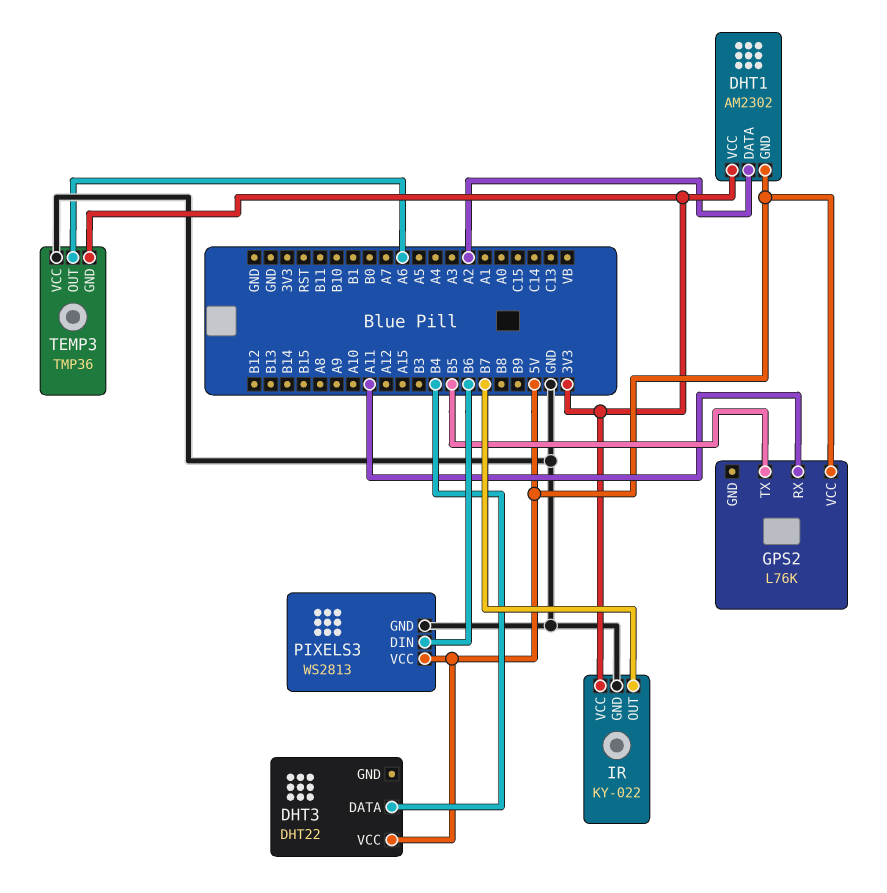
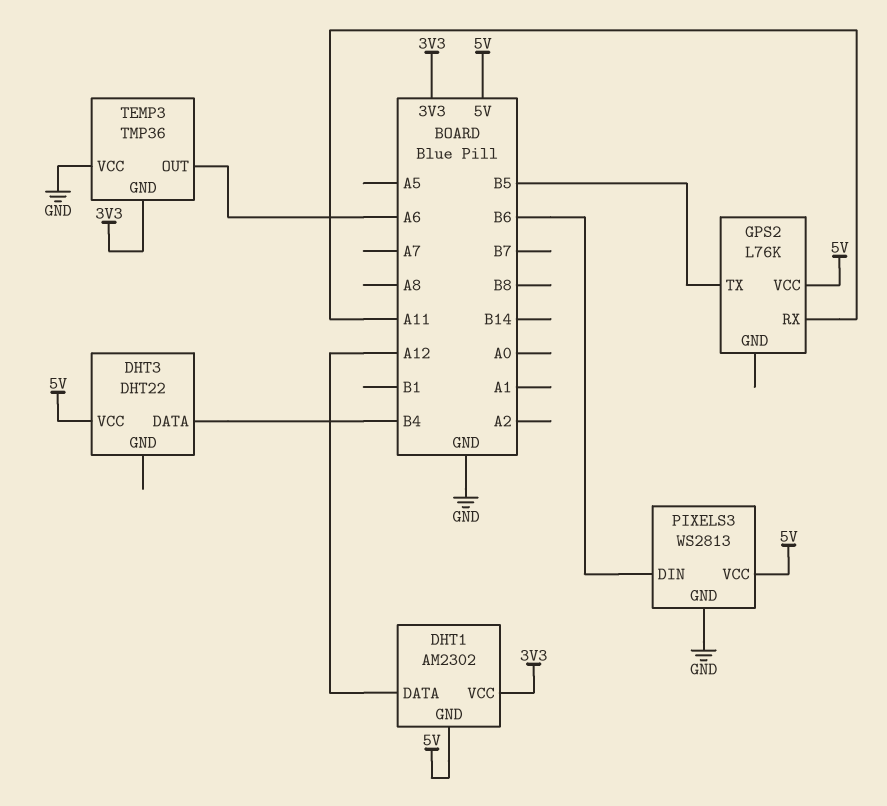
DHT1 pin DATA: A2 -> A12
IR: KY-022 -> none
IR pin GND: GND -> none
IR pin OUT: B7 -> none
IR pin VCC: 3V3 -> none

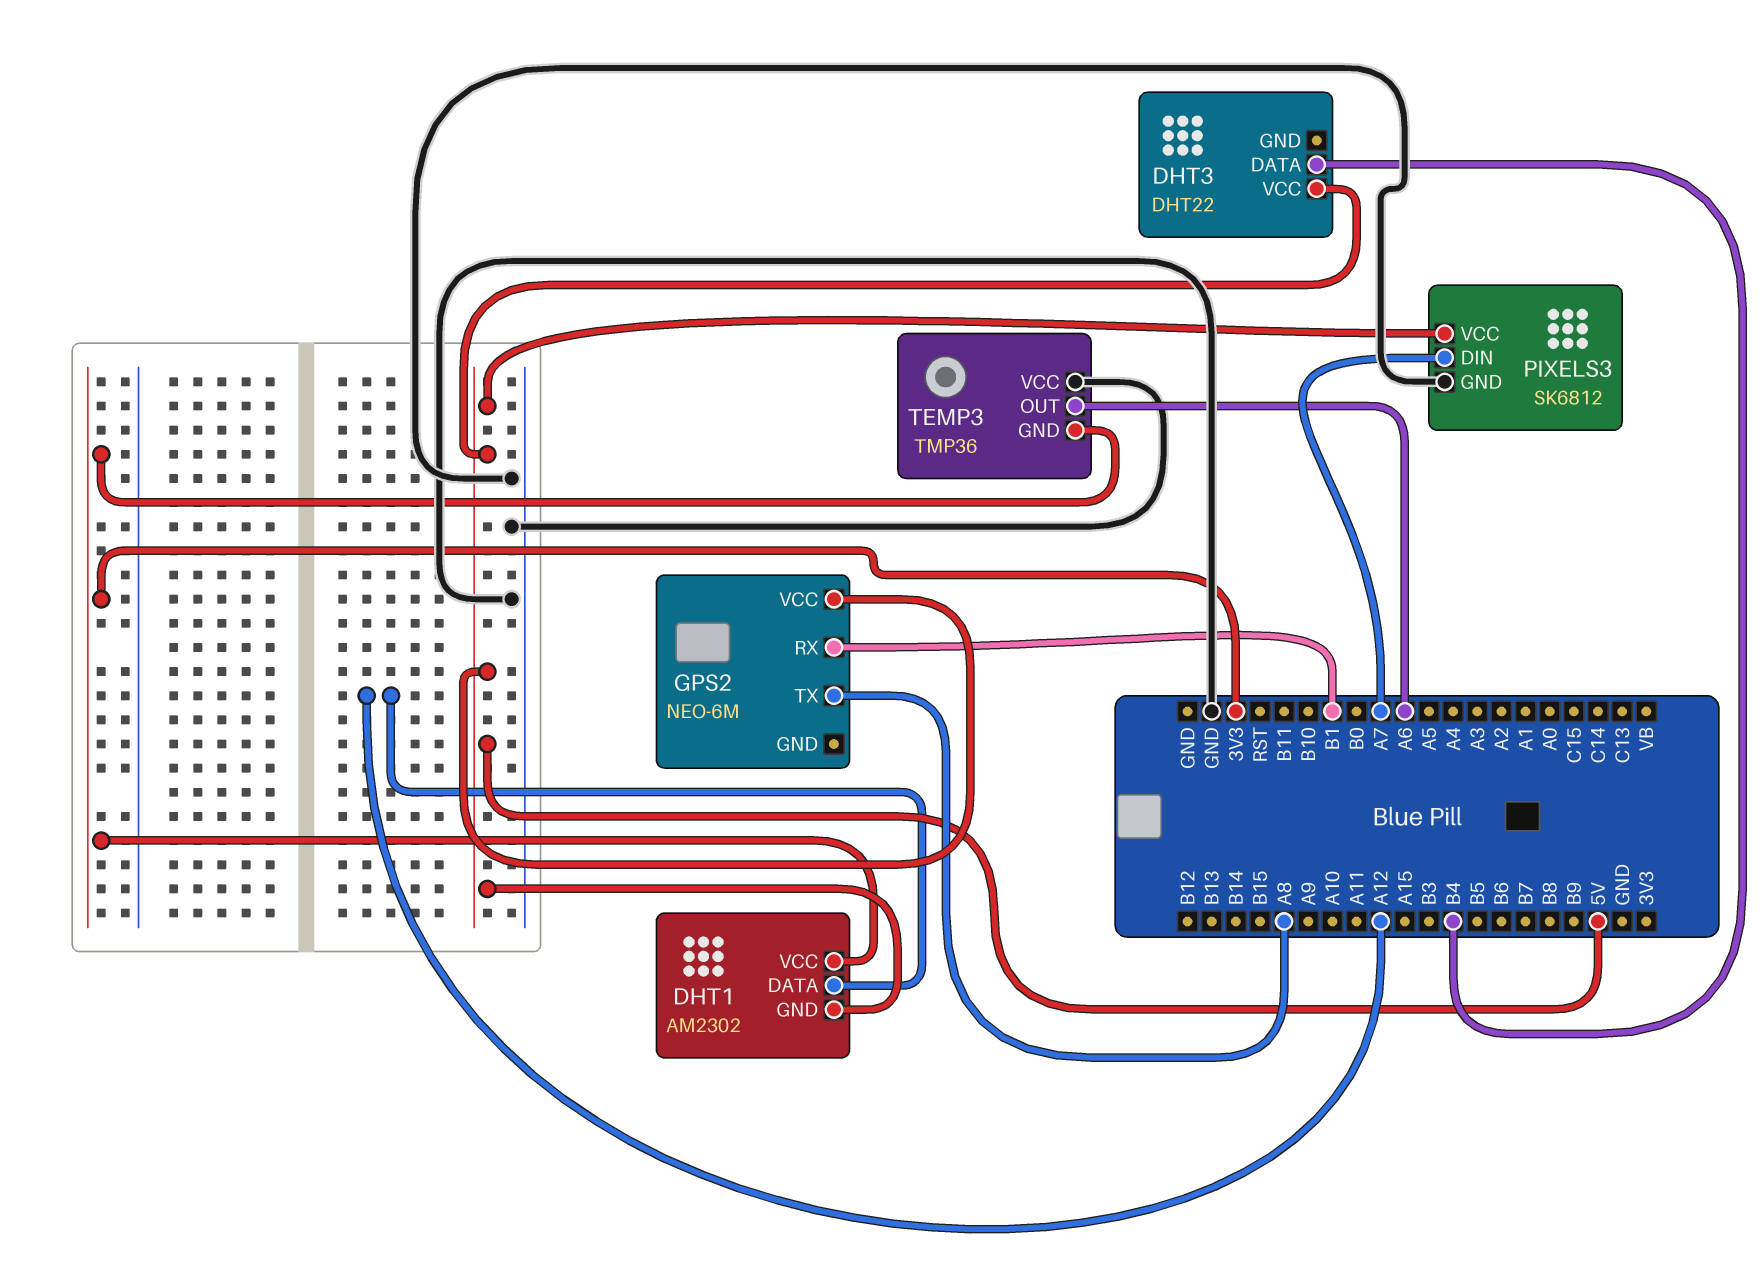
GPS2: L76K -> NEO-6M
GPS2 pin RX: A11 -> B1
GPS2 pin TX: B5 -> A8
PIXELS3: WS2813 -> SK6812
PIXELS3 pin DIN: B6 -> A7

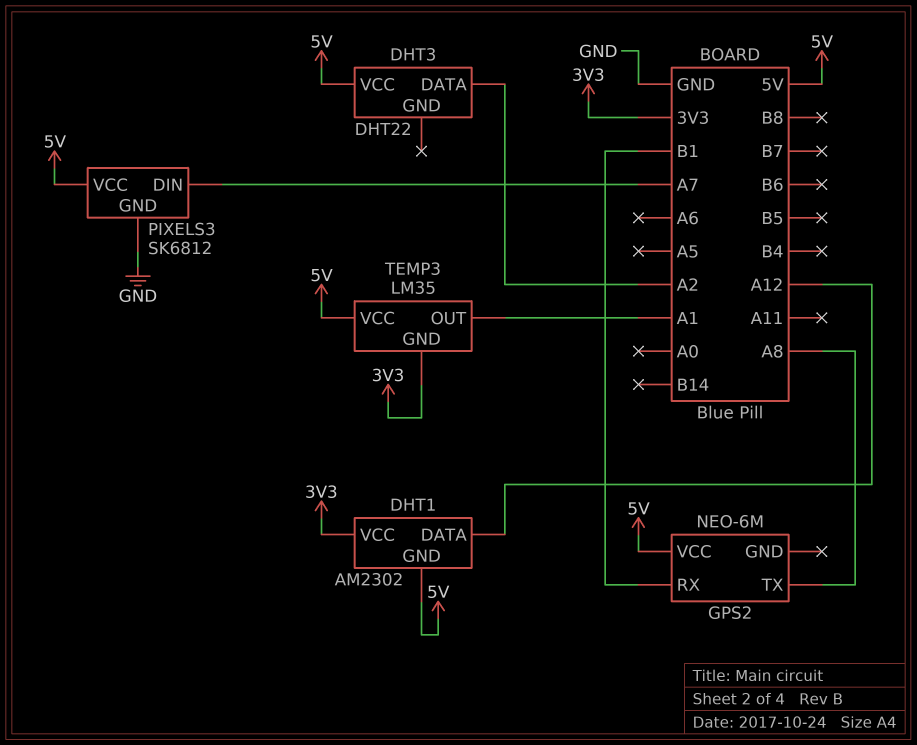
DHT3 pin DATA: B4 -> A2
TEMP3: TMP36 -> LM35
TEMP3 pin OUT: A6 -> A1
TEMP3 pin VCC: GND -> 5V

